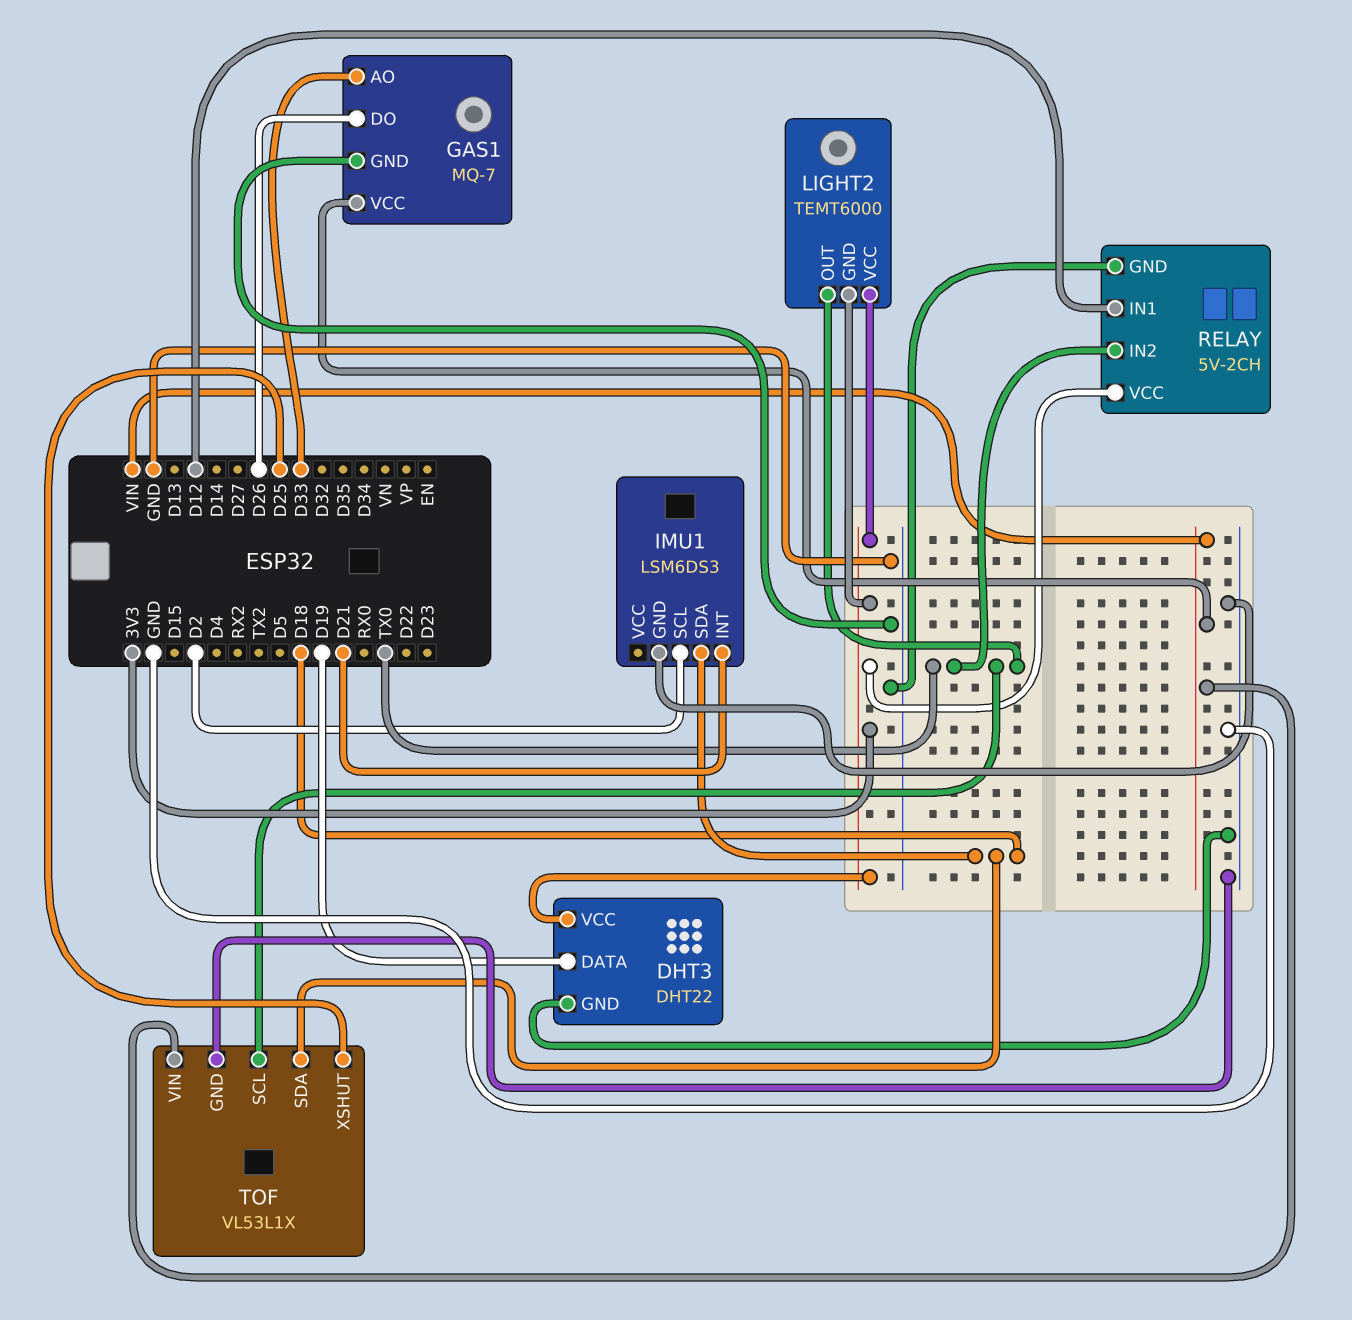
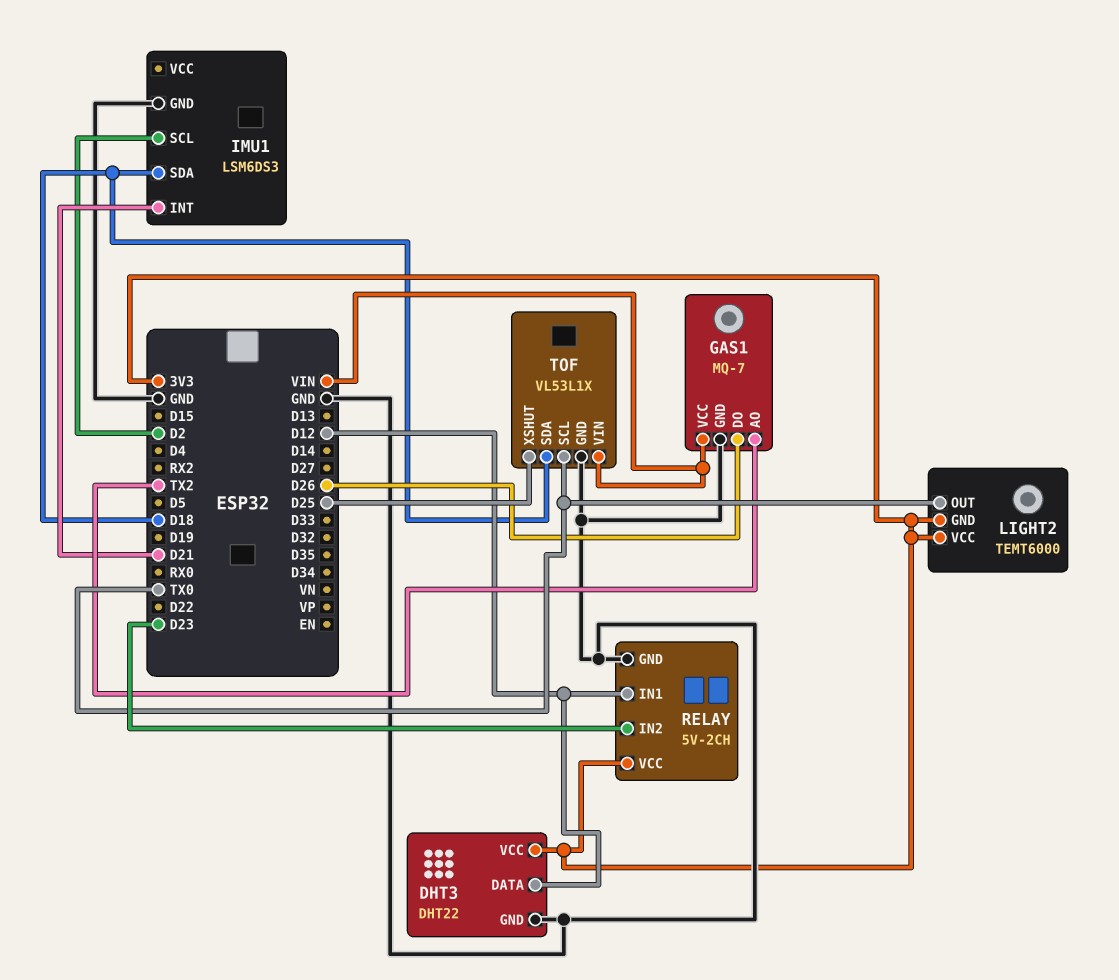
DHT3 pin DATA: D19 -> D12
GAS1 pin AO: D33 -> TX2
RELAY pin IN2: TX0 -> D23

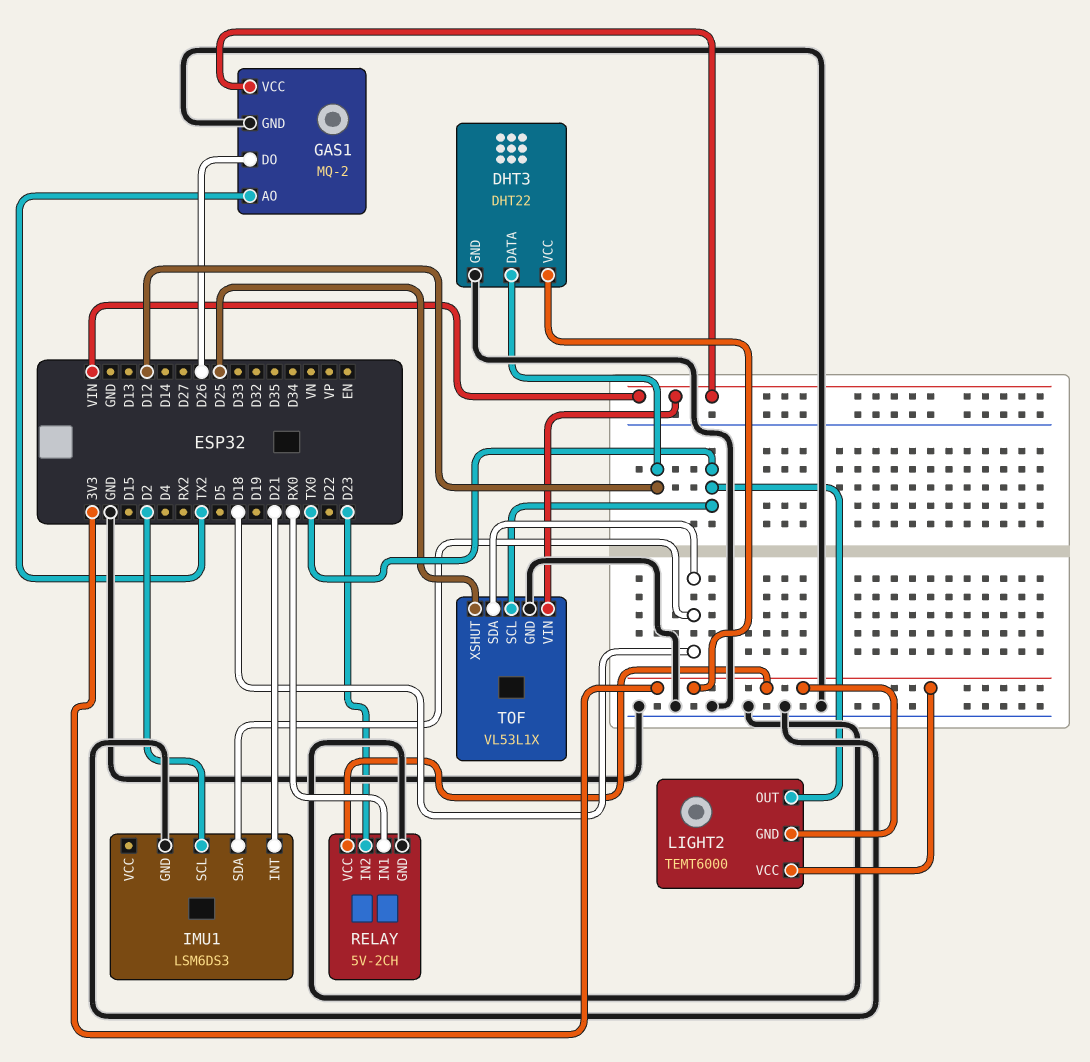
GAS1: MQ-7 -> MQ-2
RELAY pin IN1: D12 -> RX0

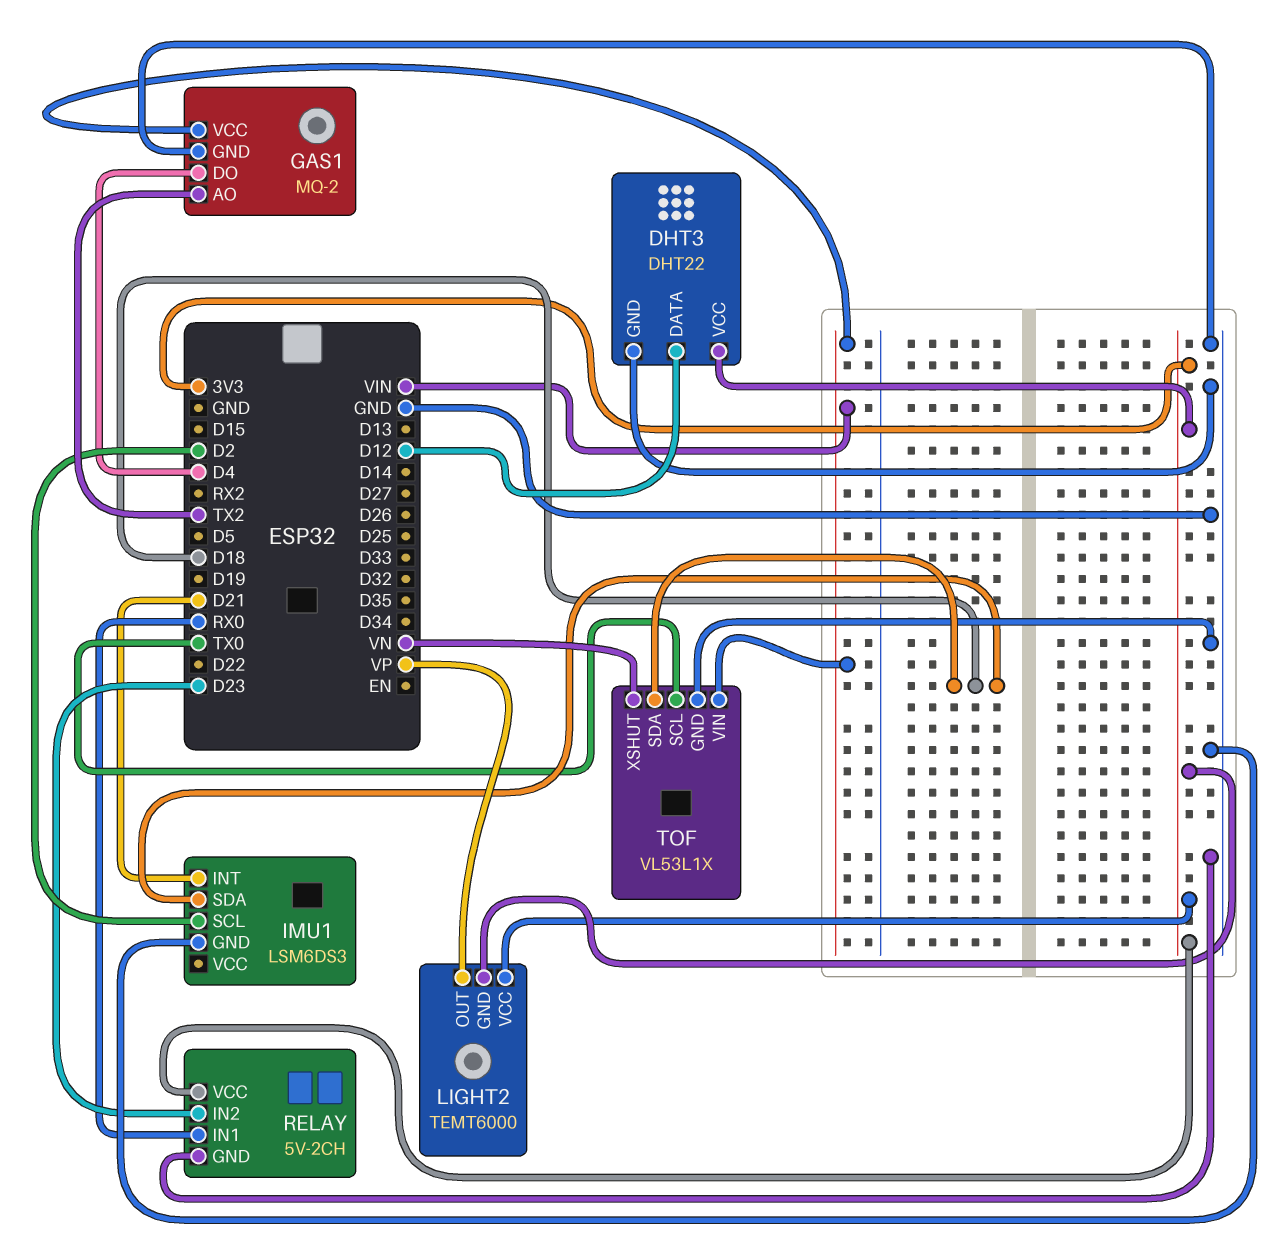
GAS1 pin DO: D26 -> D4
LIGHT2 pin OUT: TX0 -> VP
TOF pin XSHUT: D25 -> VN

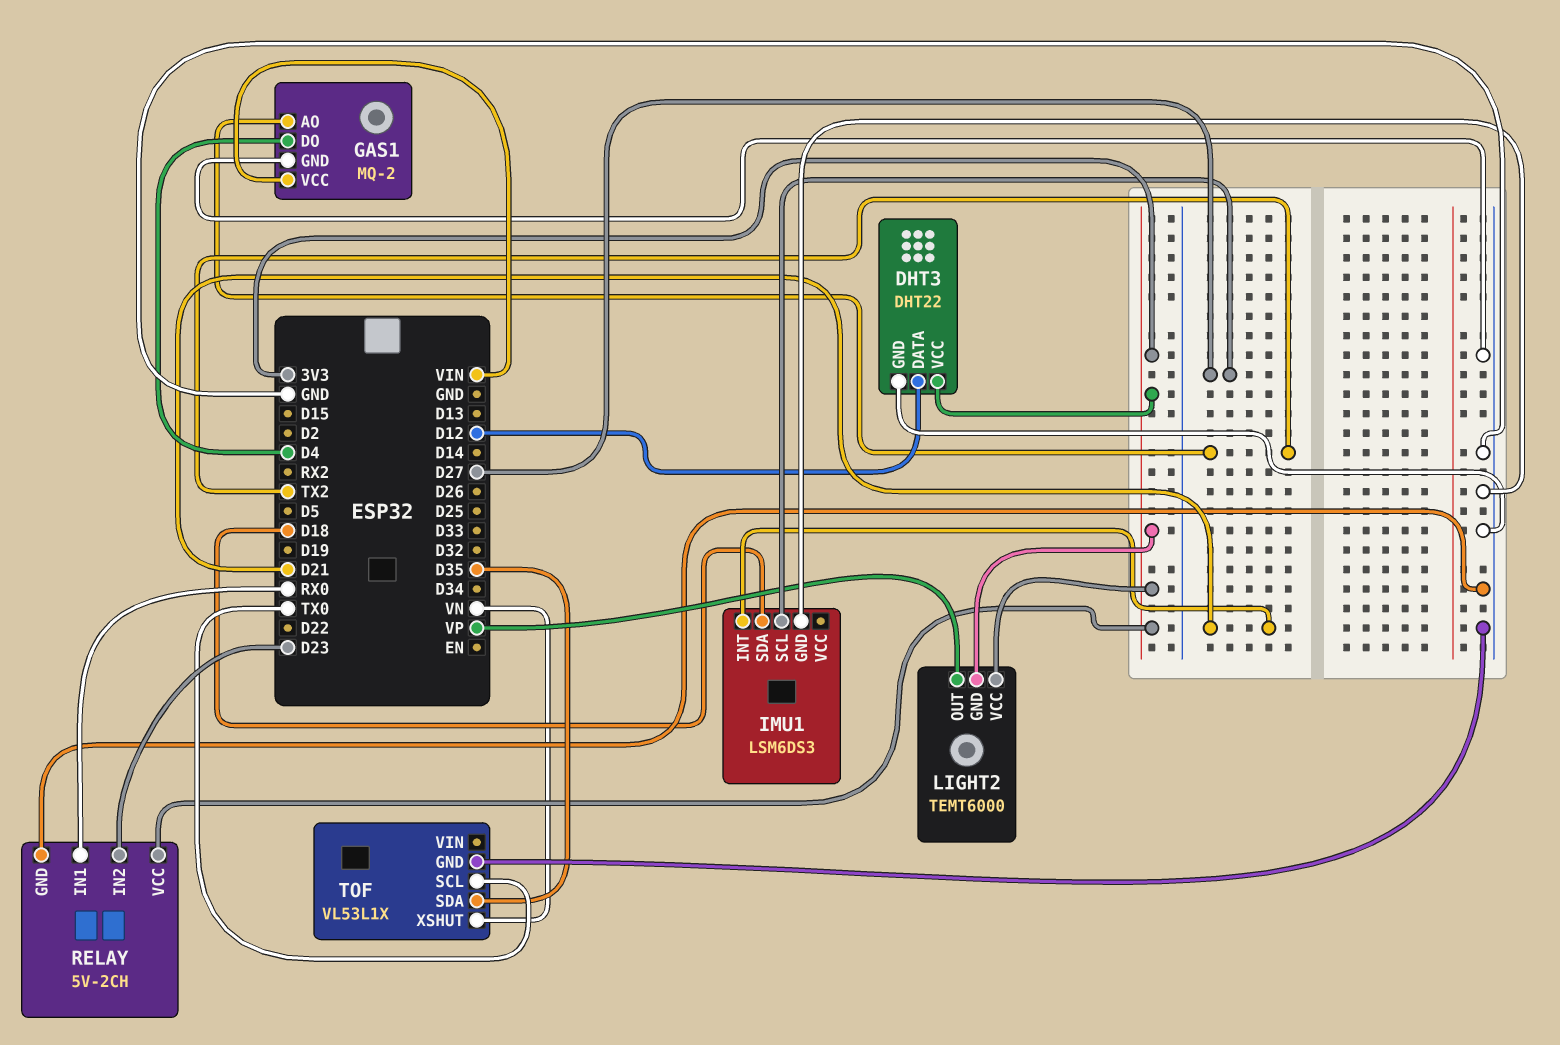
IMU1 pin SCL: D2 -> D27
TOF pin SDA: D18 -> D35
TOF pin VIN: VIN -> none

